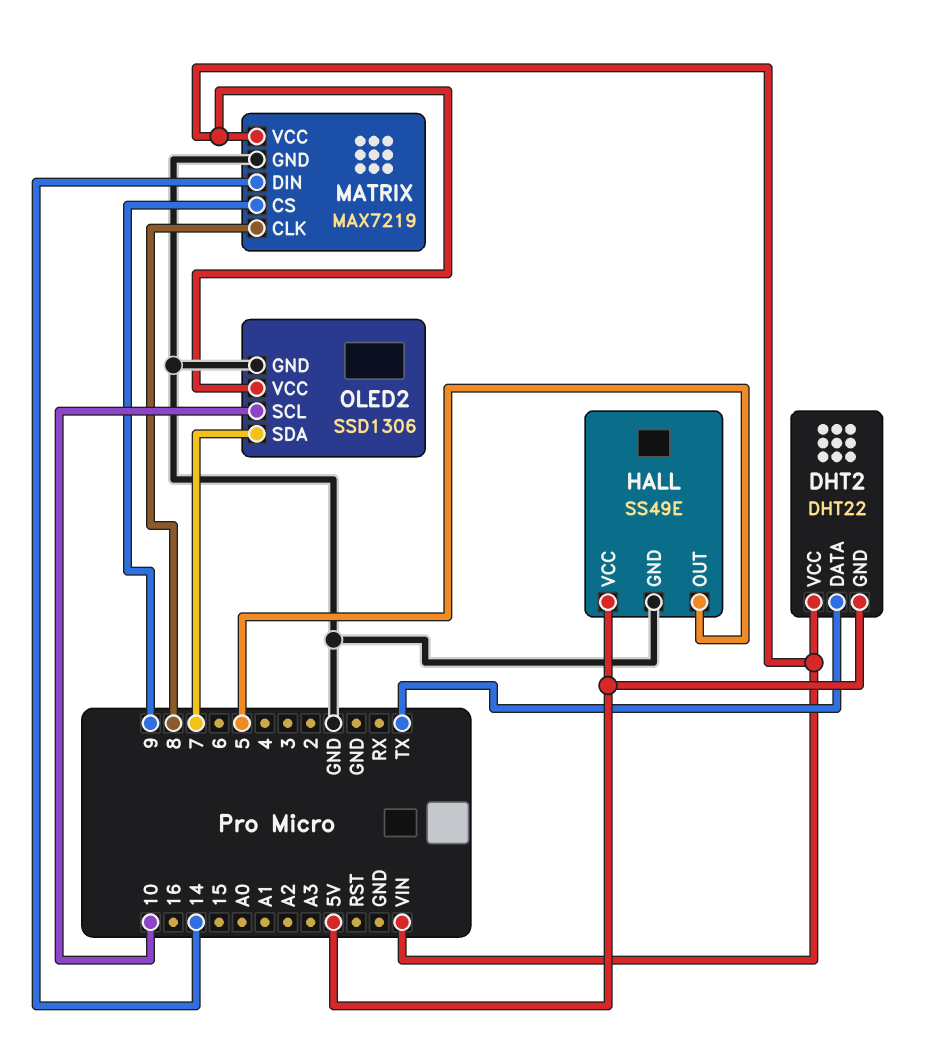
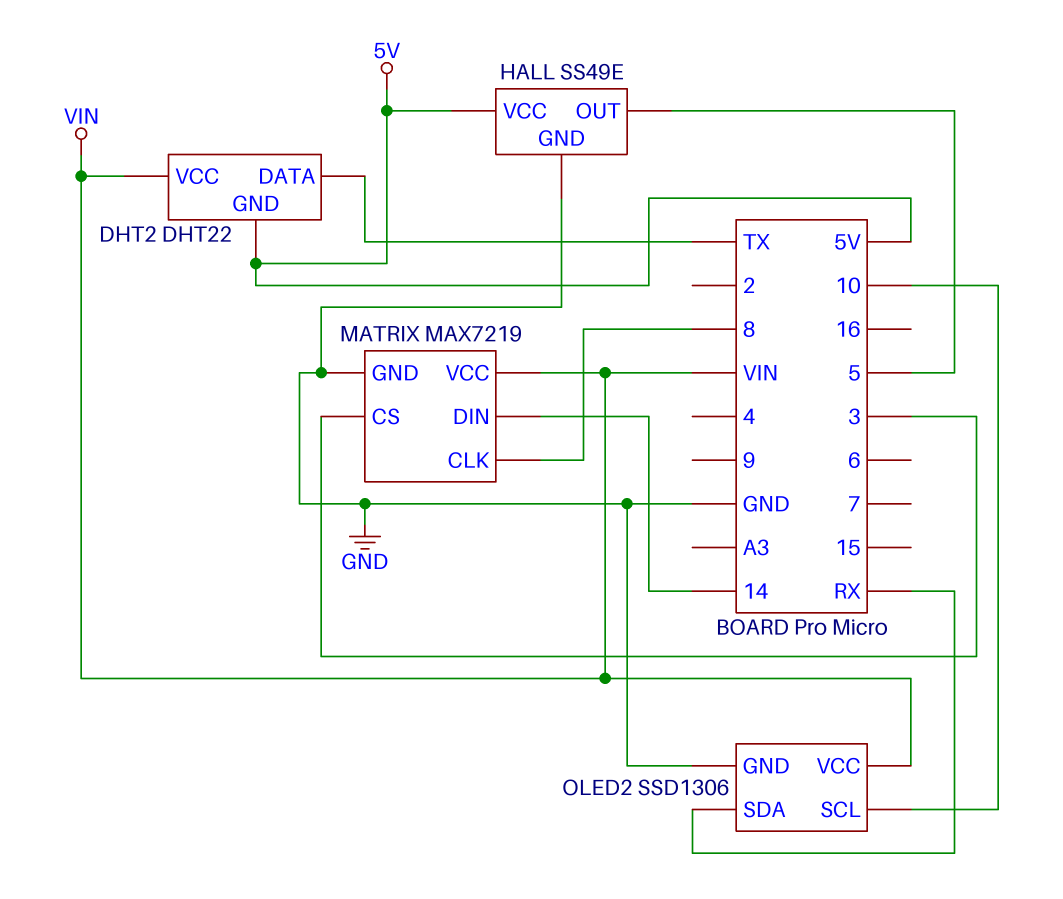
MATRIX pin CS: 9 -> 3
OLED2 pin SDA: 7 -> RX

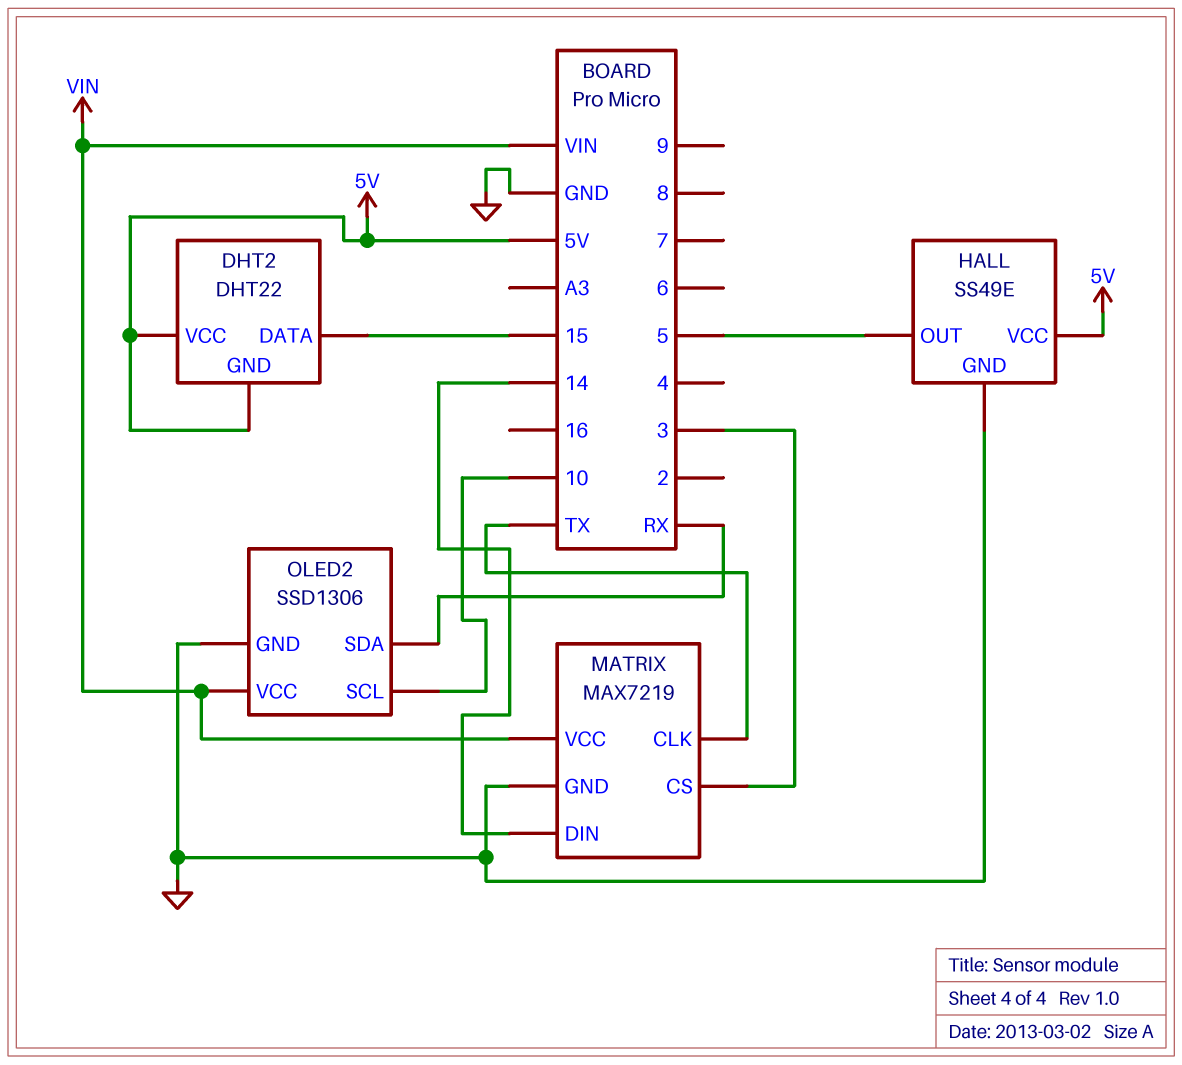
DHT2 pin DATA: TX -> 15
DHT2 pin VCC: VIN -> 5V
MATRIX pin CLK: 8 -> TX

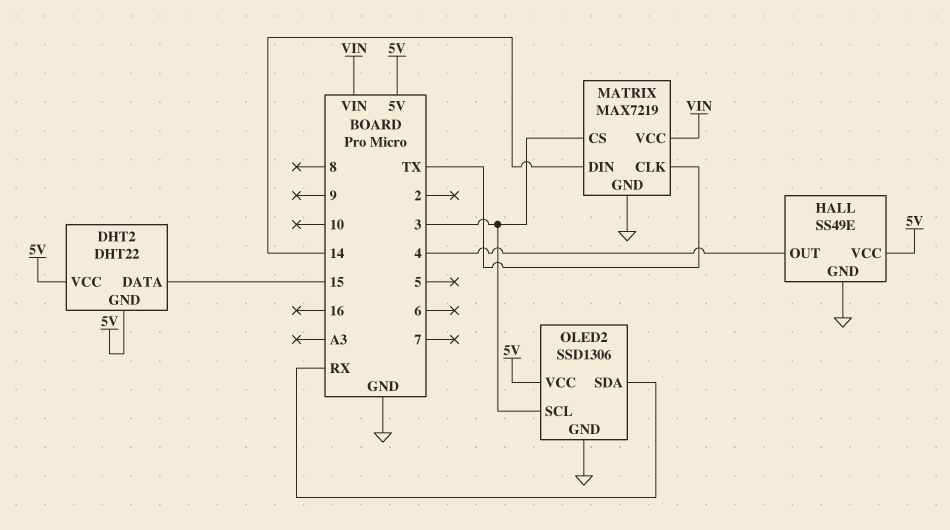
HALL pin OUT: 5 -> 4
OLED2 pin SCL: 10 -> 3
OLED2 pin VCC: VIN -> 5V

